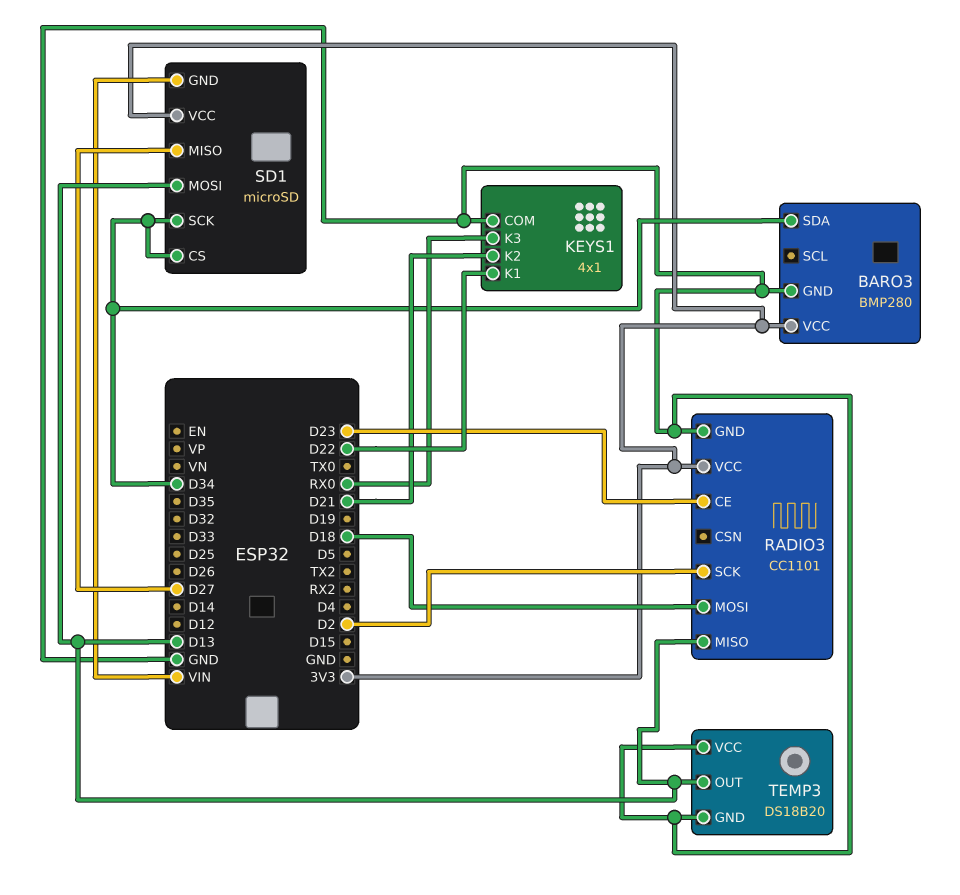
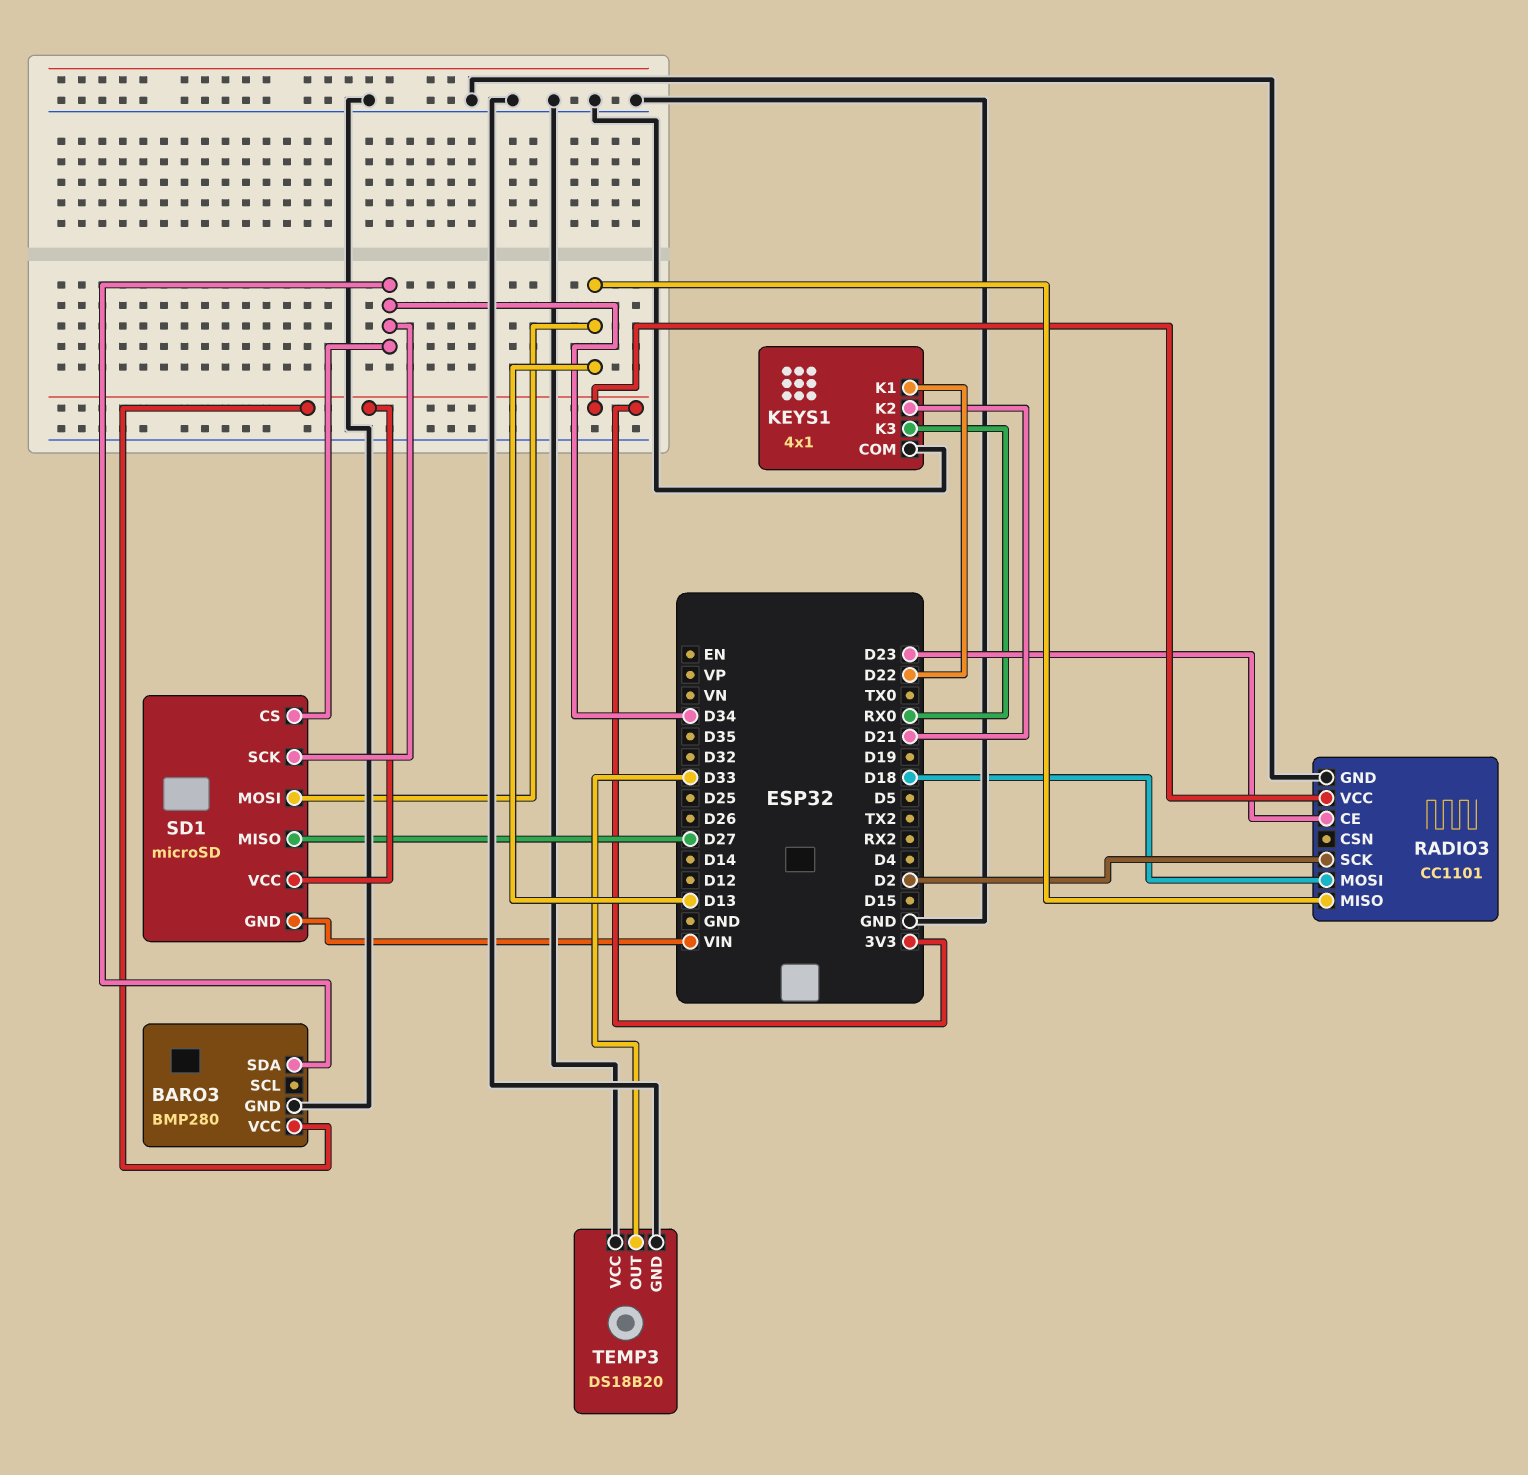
TEMP3 pin OUT: D13 -> D33

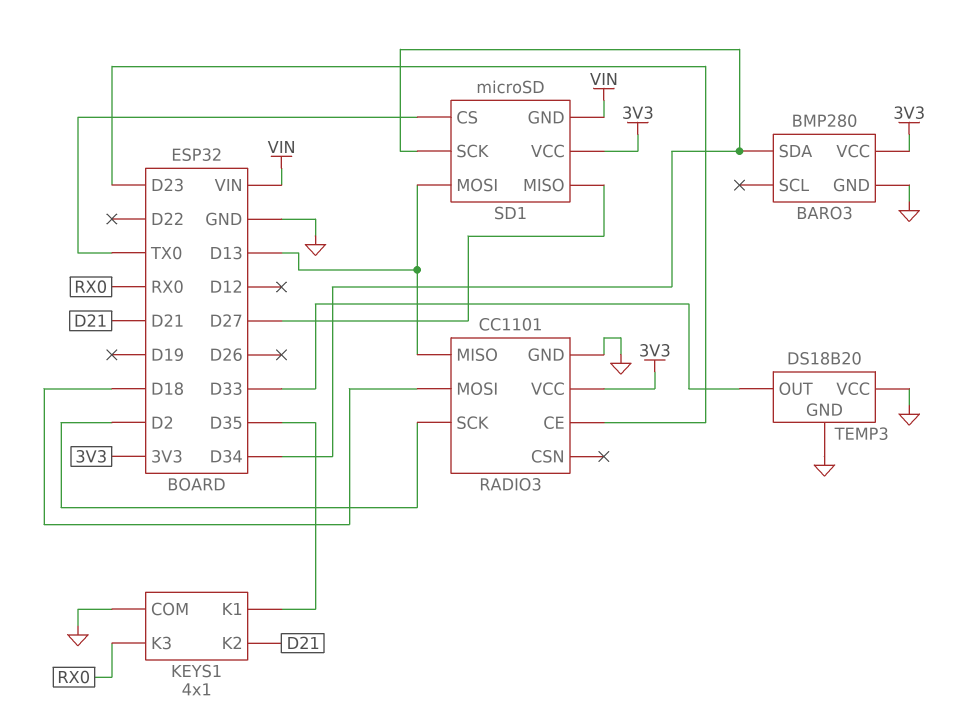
KEYS1 pin K1: D22 -> D35
SD1 pin CS: D34 -> TX0

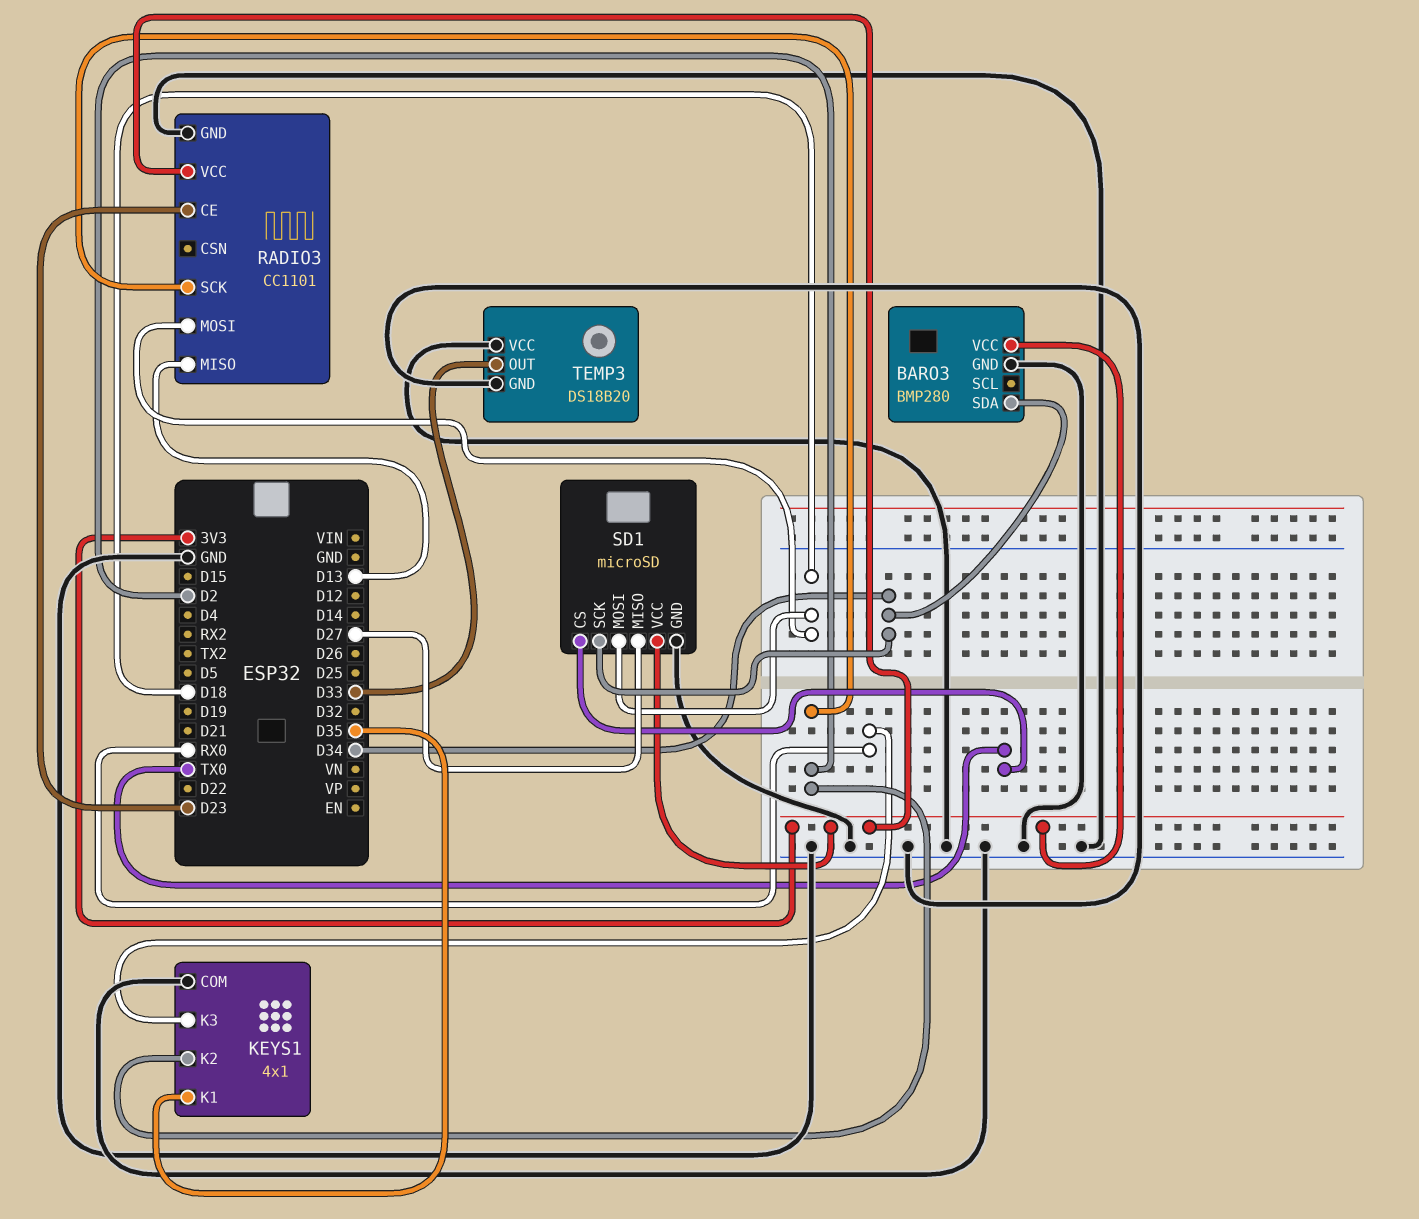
KEYS1 pin K2: D21 -> D2
SD1 pin GND: VIN -> GND
SD1 pin MOSI: D13 -> D18

